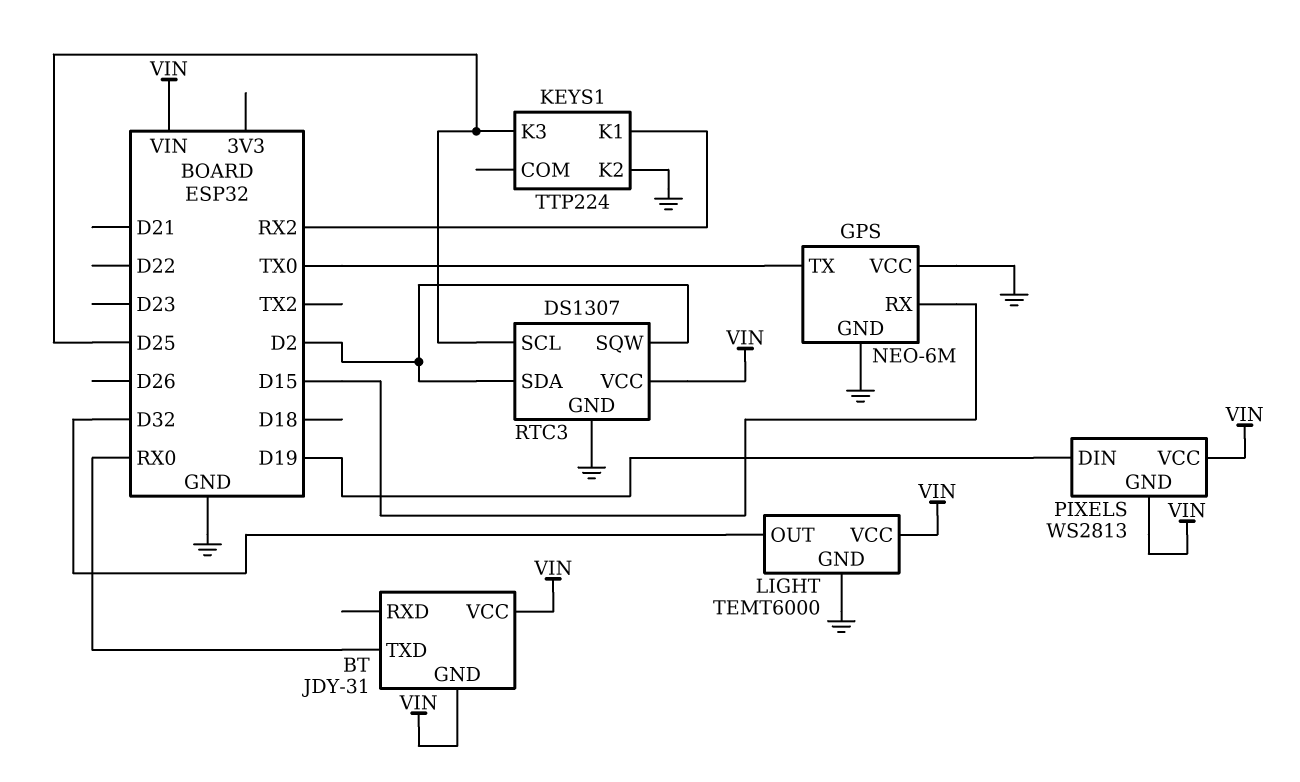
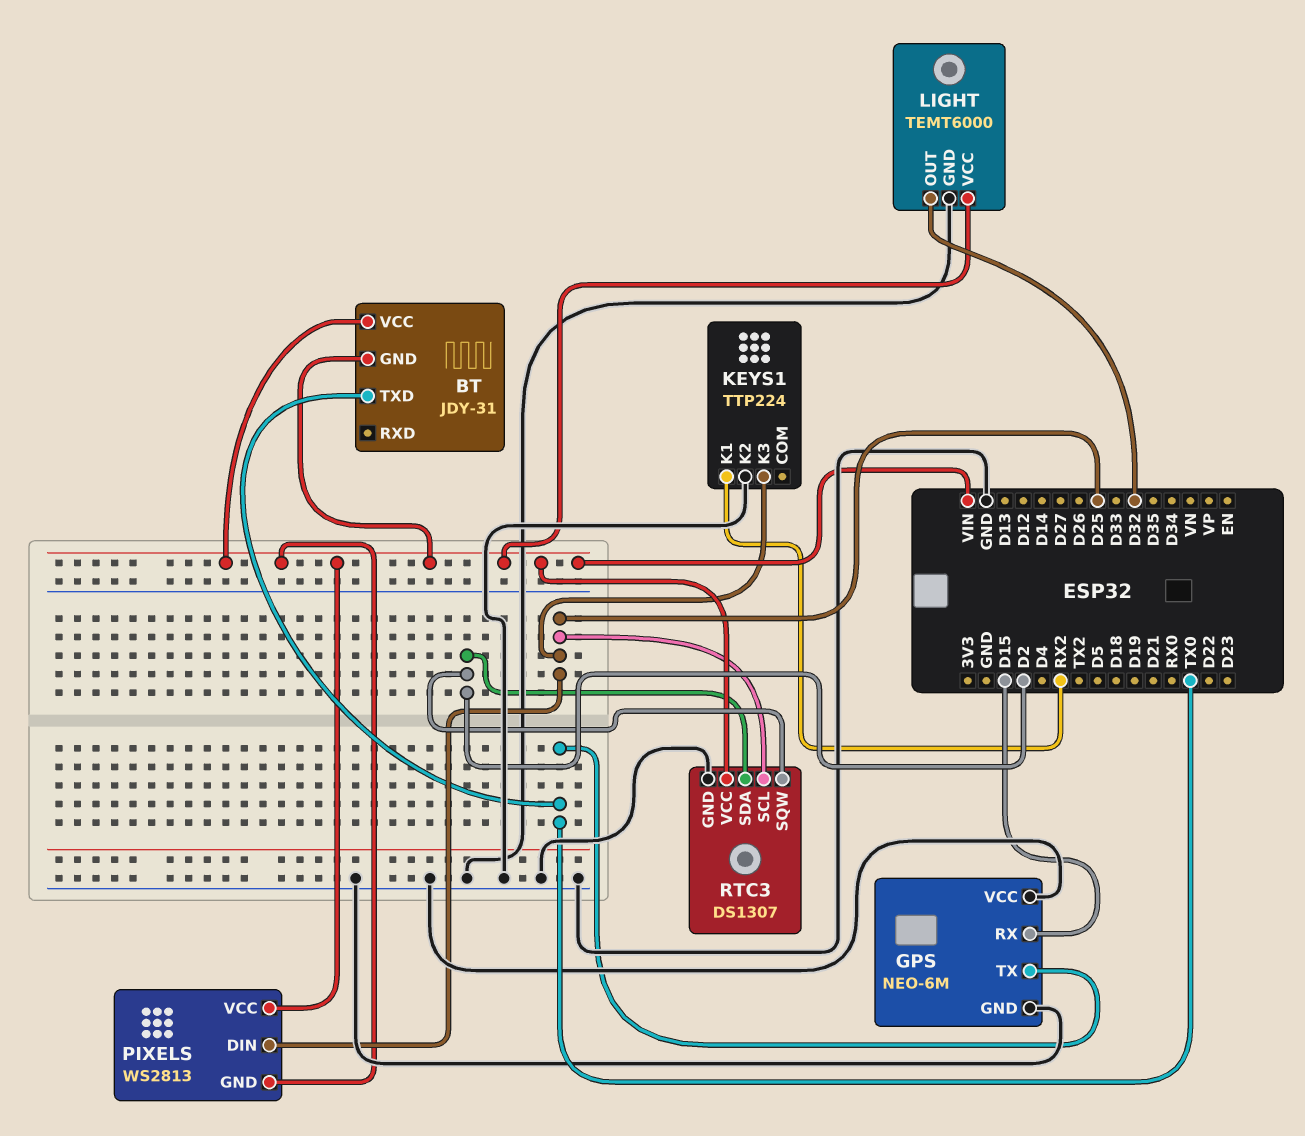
BT pin TXD: RX0 -> TX0
PIXELS pin DIN: D19 -> D25

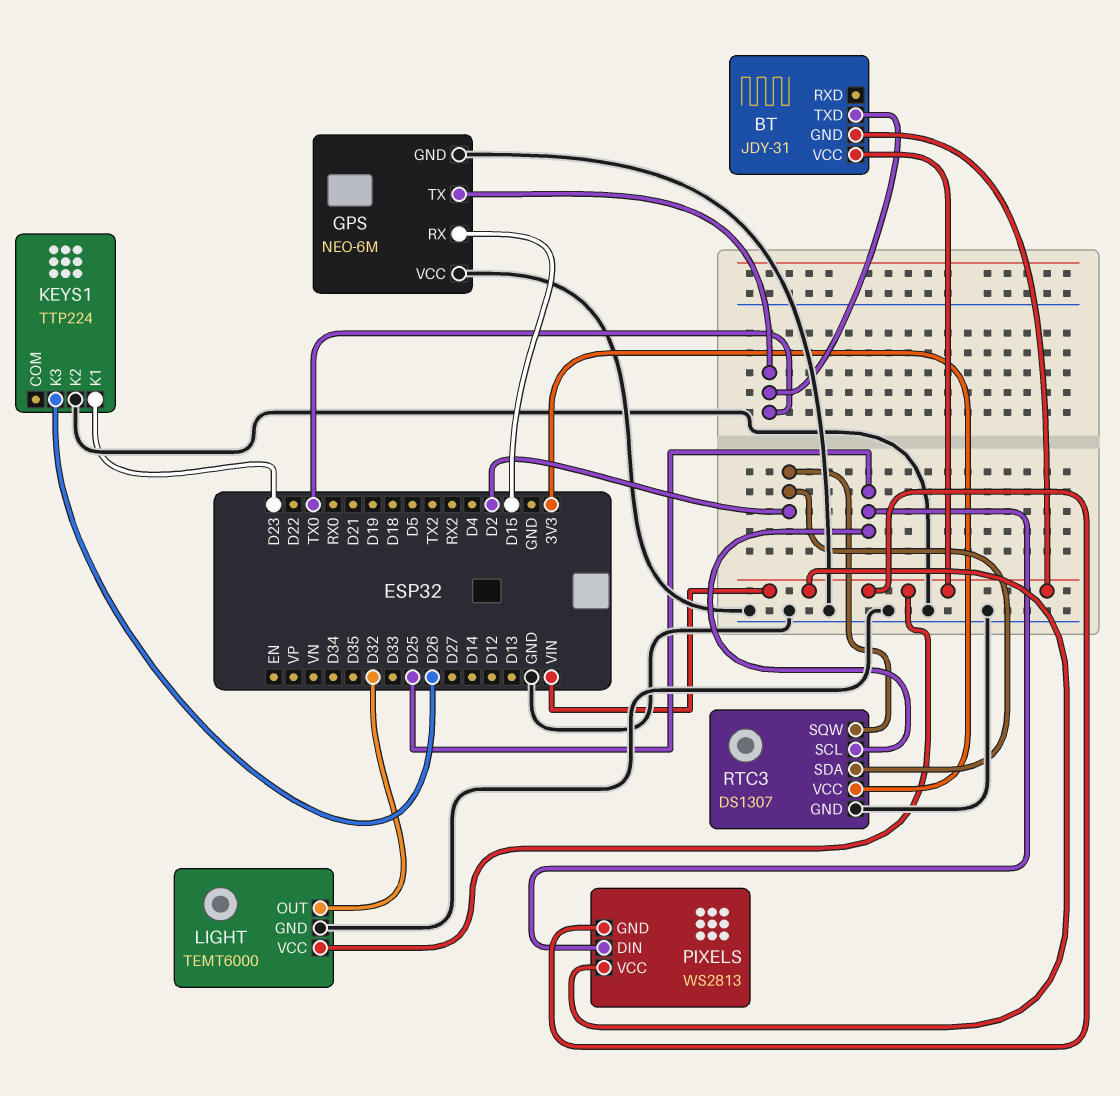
KEYS1 pin K1: RX2 -> D23
KEYS1 pin K3: D25 -> D26
RTC3 pin VCC: VIN -> 3V3

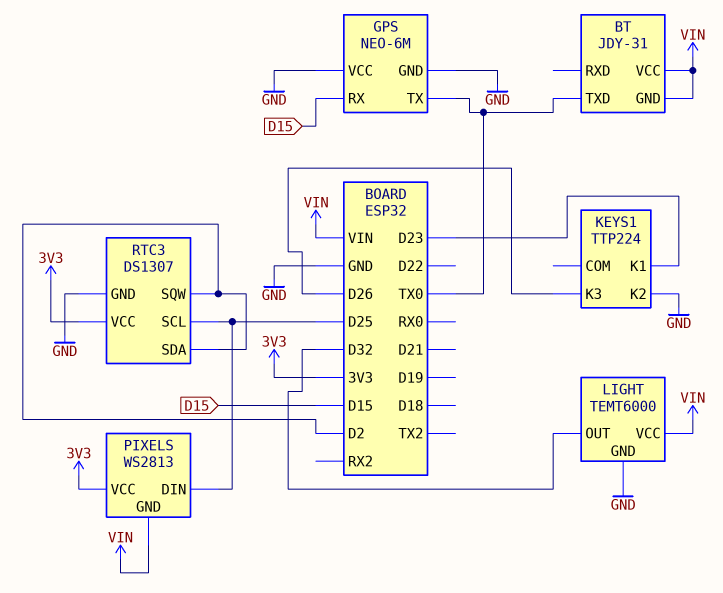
PIXELS pin VCC: VIN -> 3V3

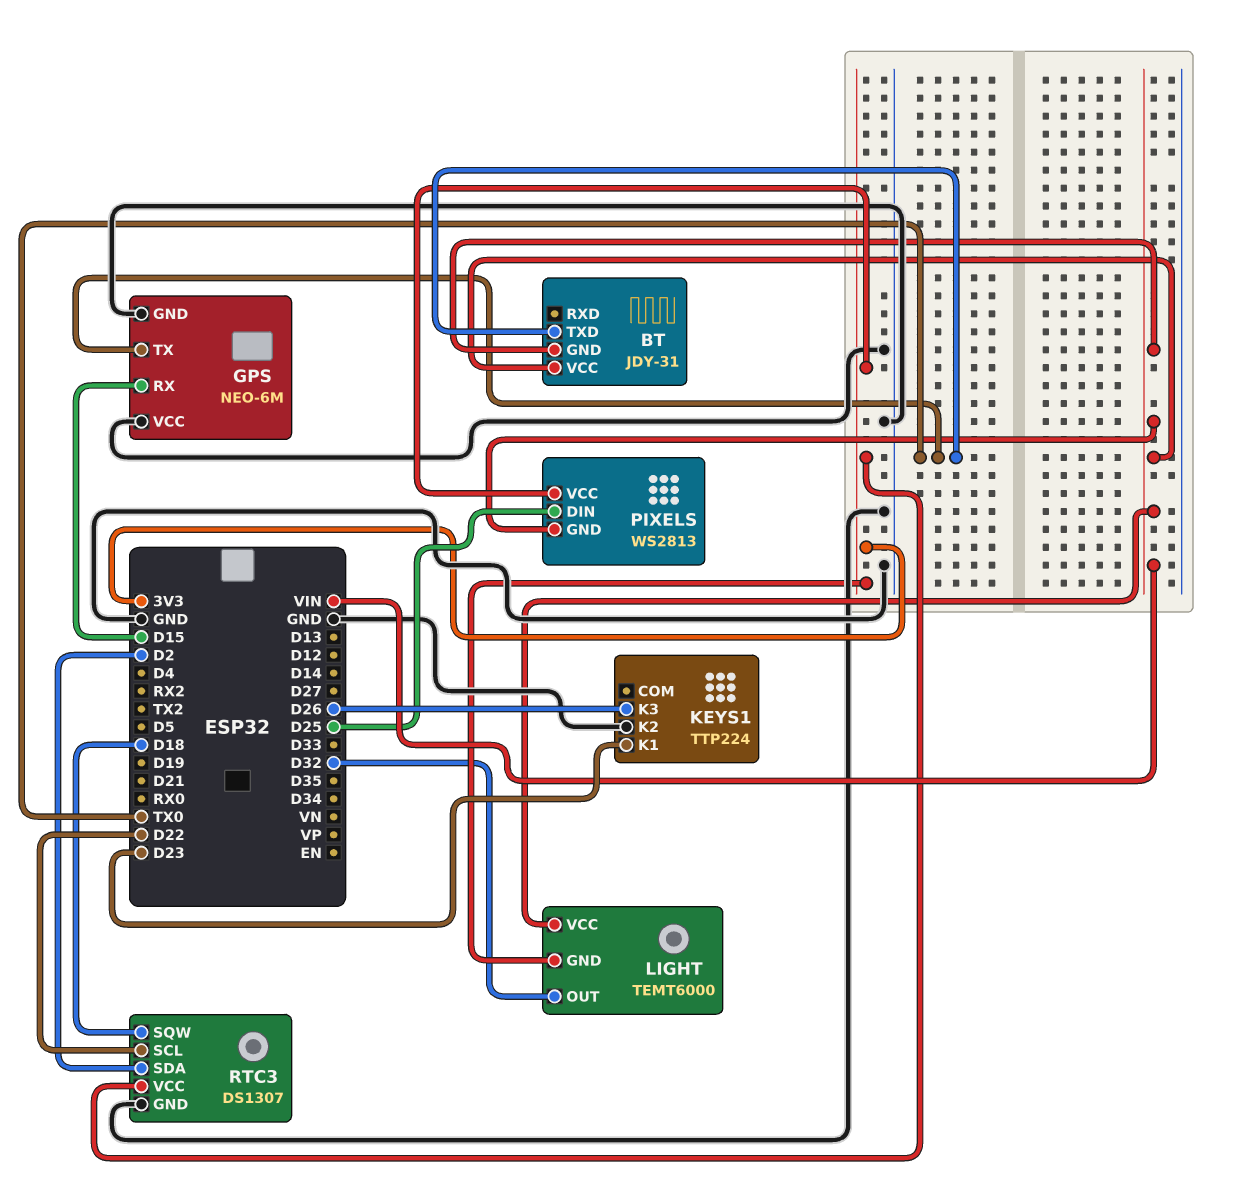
LIGHT pin GND: GND -> 3V3
RTC3 pin SCL: D25 -> D22
RTC3 pin SQW: D2 -> D18

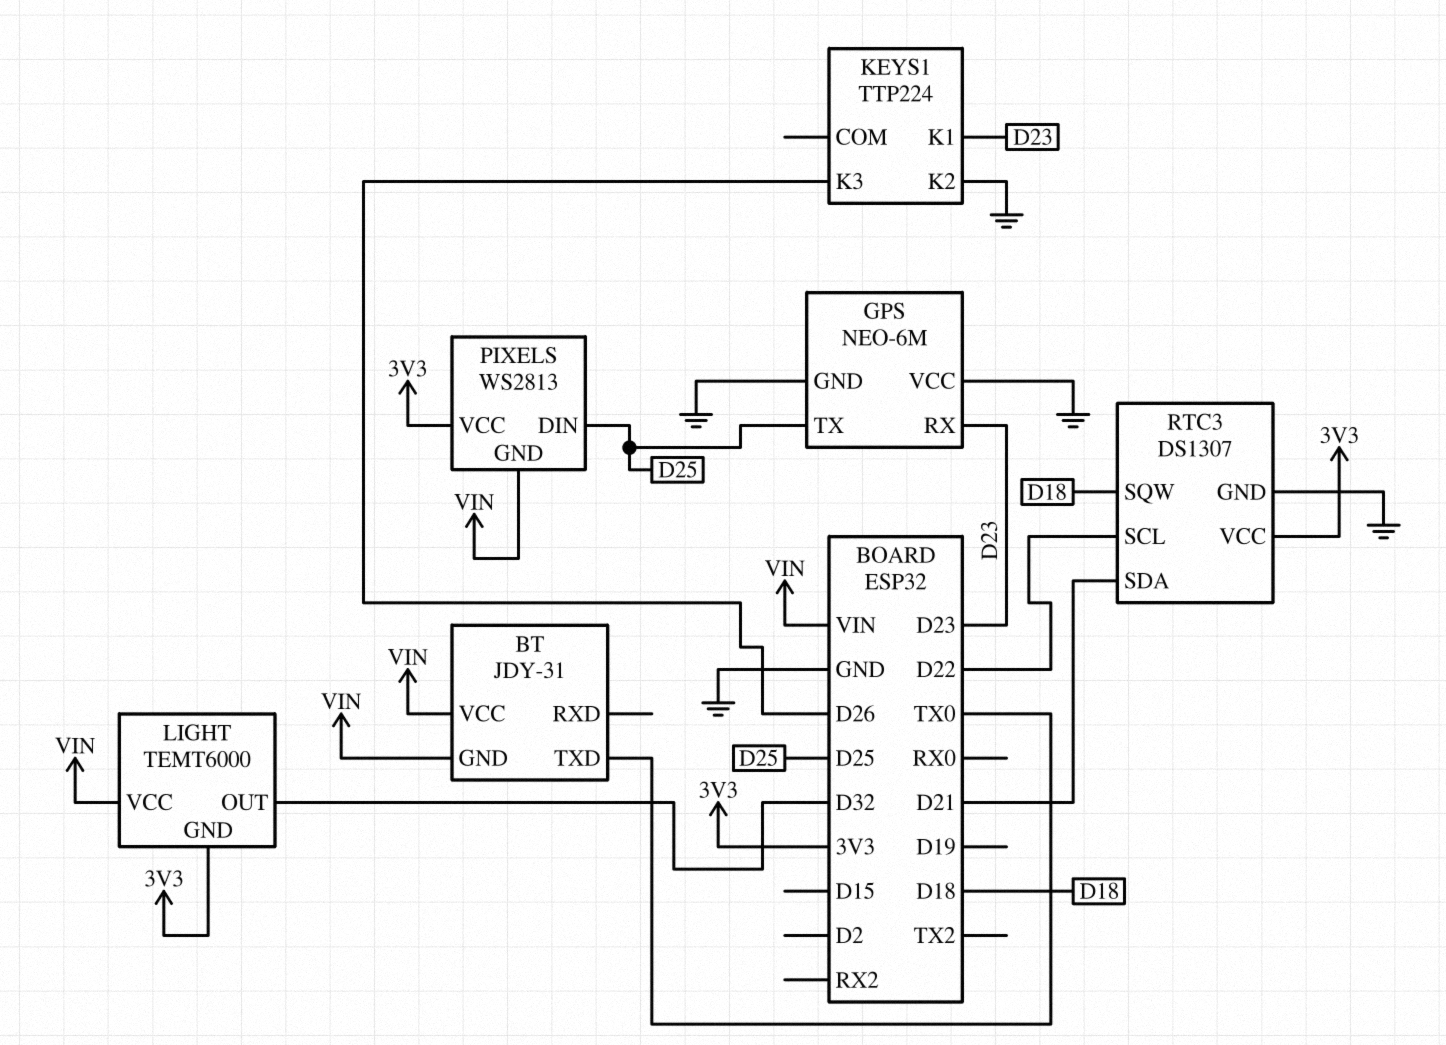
GPS pin RX: D15 -> D23
GPS pin TX: TX0 -> D25
RTC3 pin SDA: D2 -> D21

